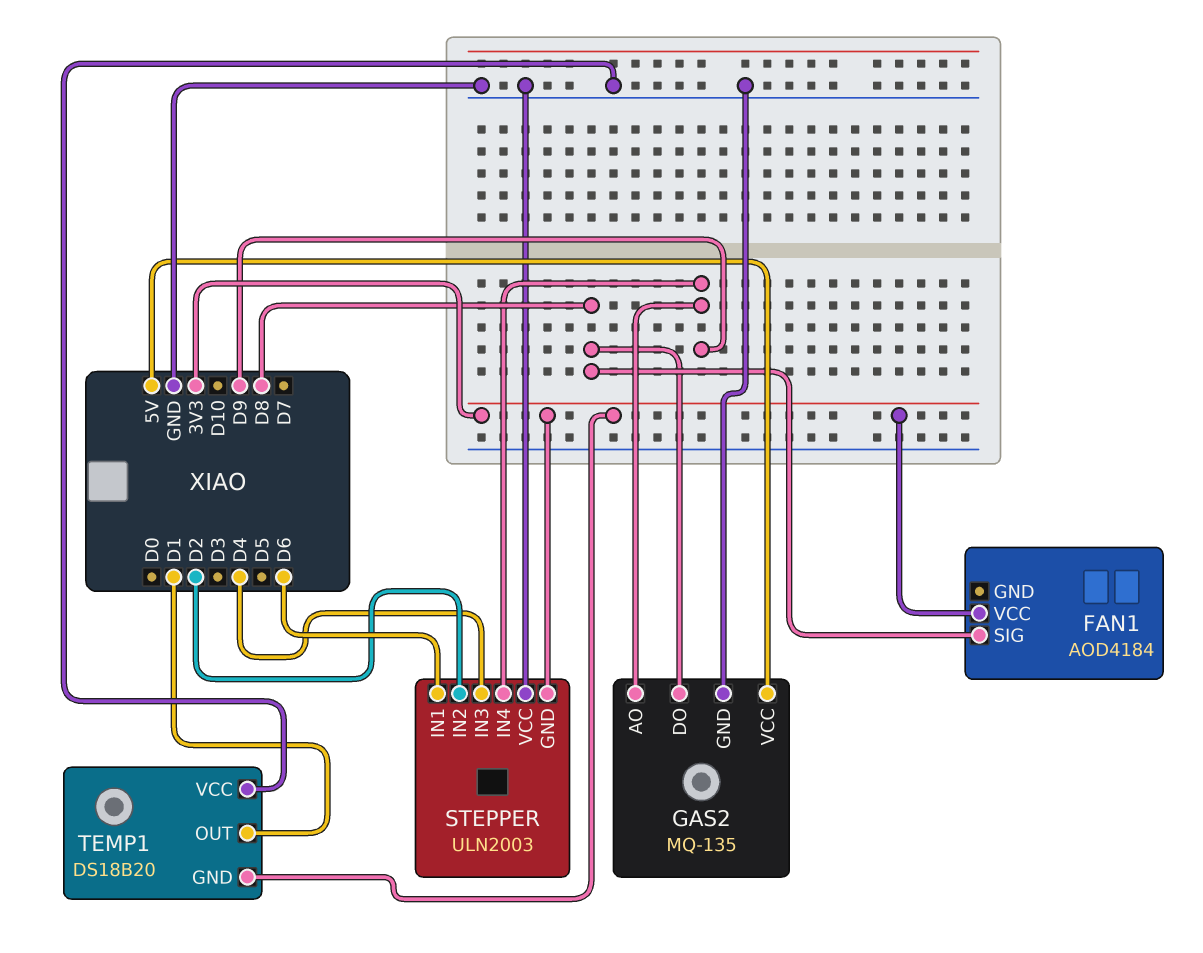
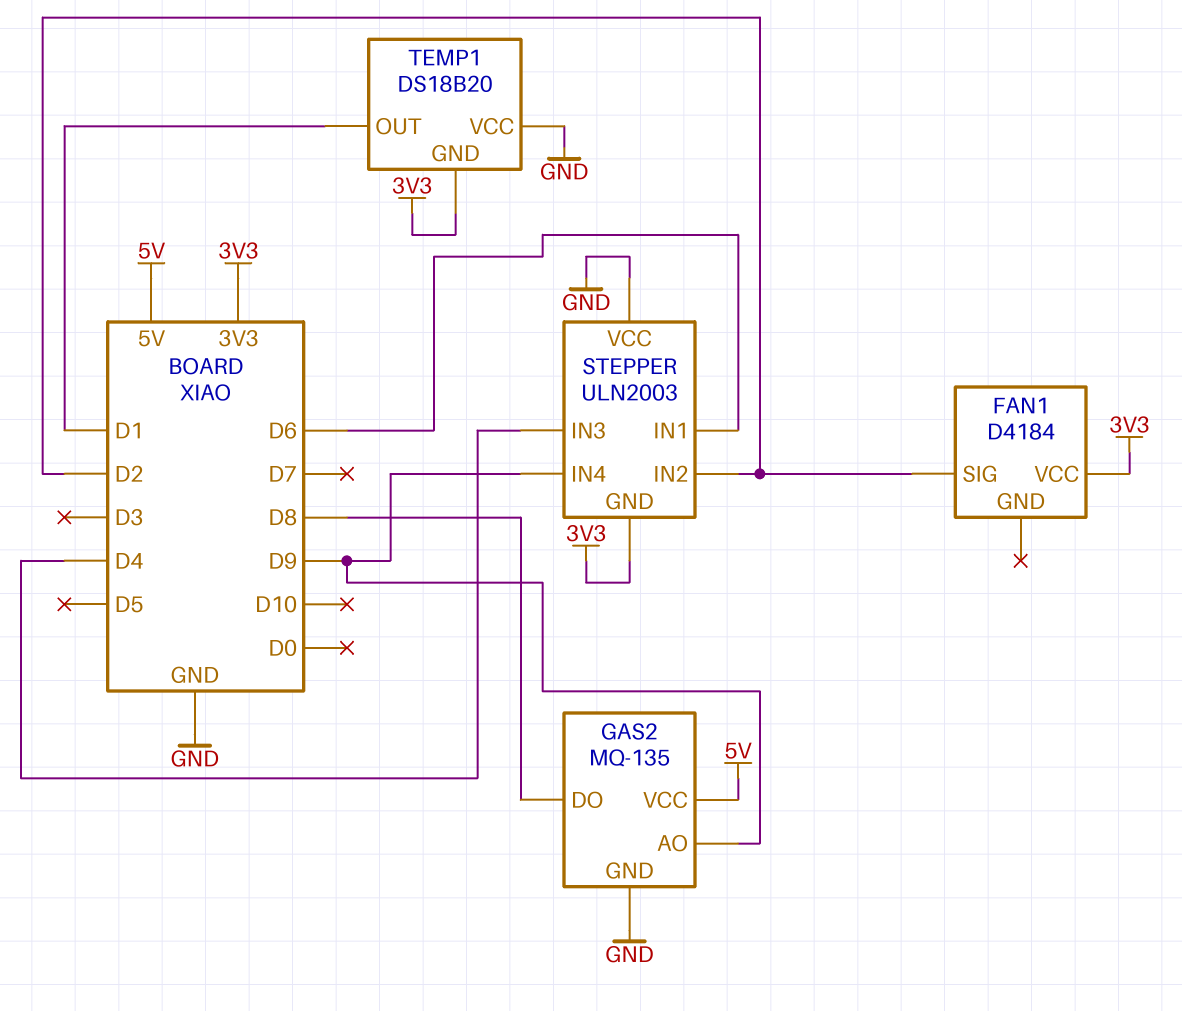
FAN1: AOD4184 -> D4184
FAN1 pin SIG: D8 -> D2

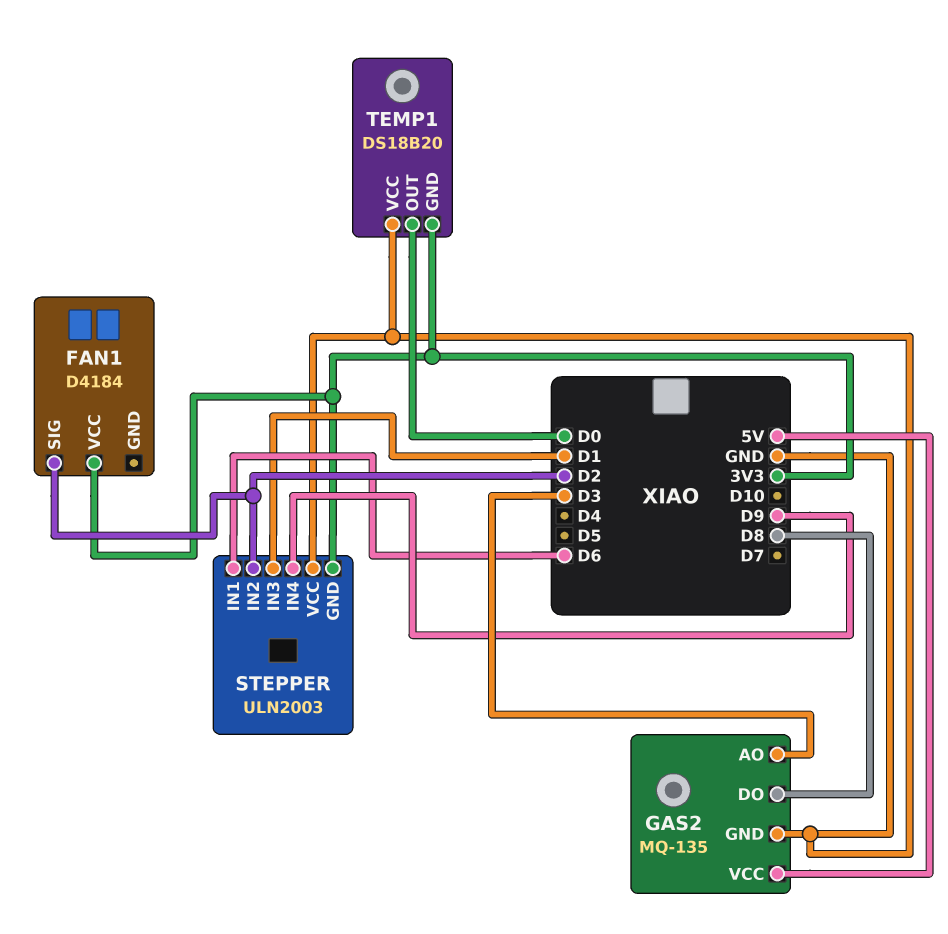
GAS2 pin AO: D9 -> D3
STEPPER pin IN3: D4 -> D1
TEMP1 pin OUT: D1 -> D0

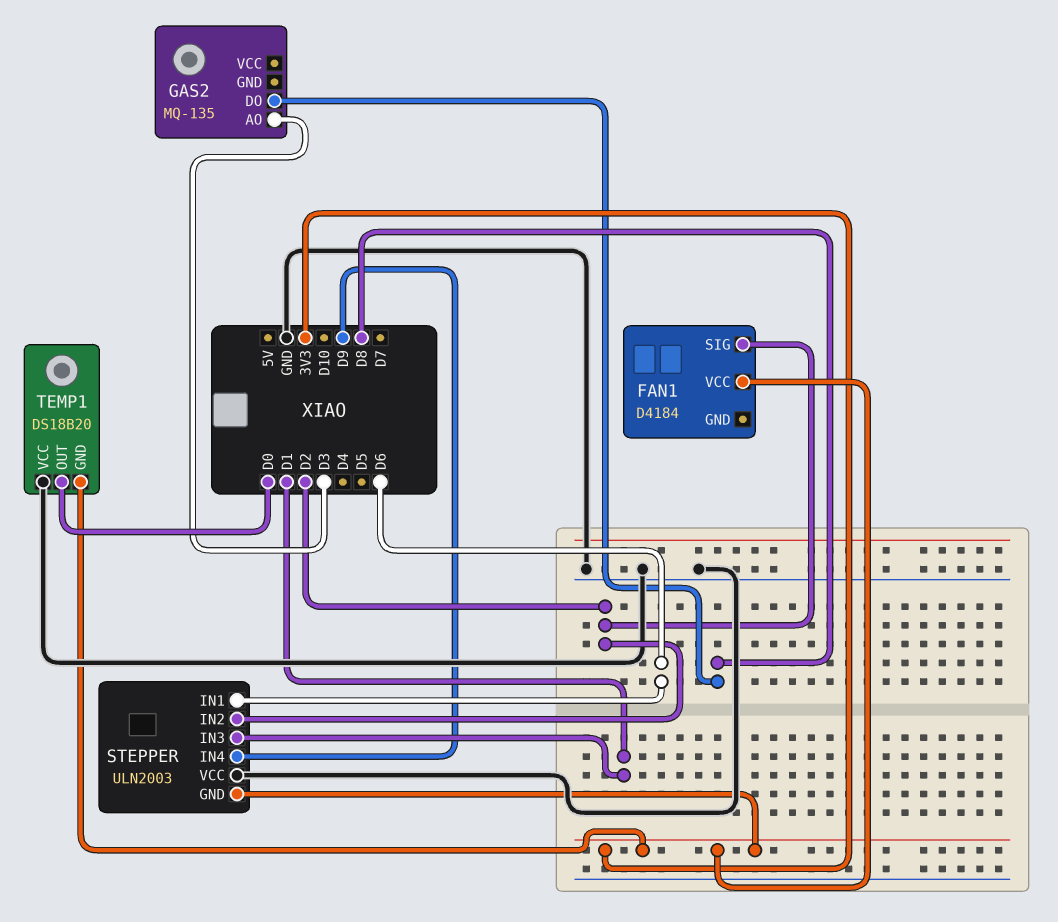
GAS2 pin GND: GND -> none
GAS2 pin VCC: 5V -> none

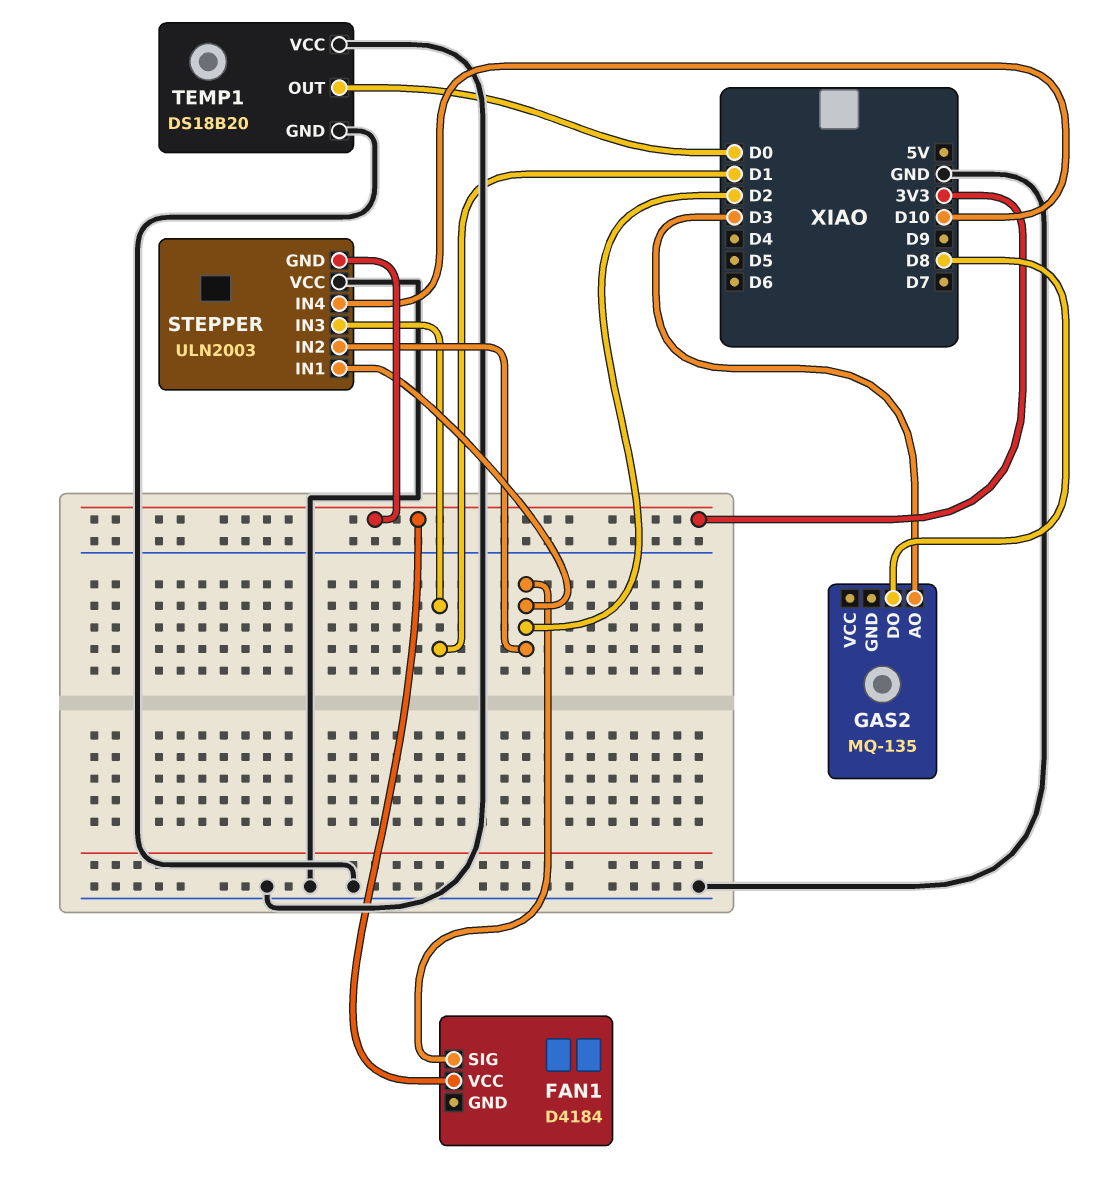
STEPPER pin IN1: D6 -> D2
STEPPER pin IN4: D9 -> D10
TEMP1 pin GND: 3V3 -> GND

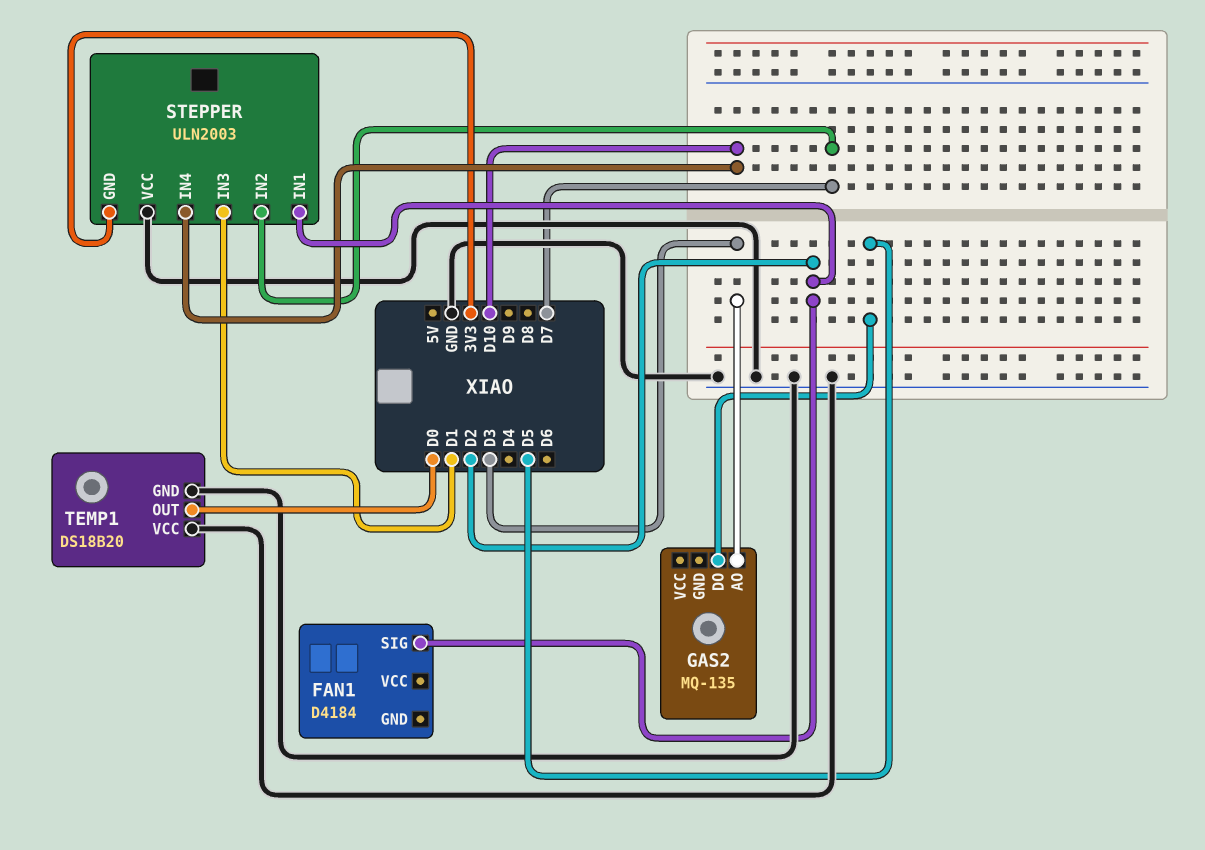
FAN1 pin VCC: 3V3 -> none
GAS2 pin DO: D8 -> D5
STEPPER pin IN2: D2 -> D7

